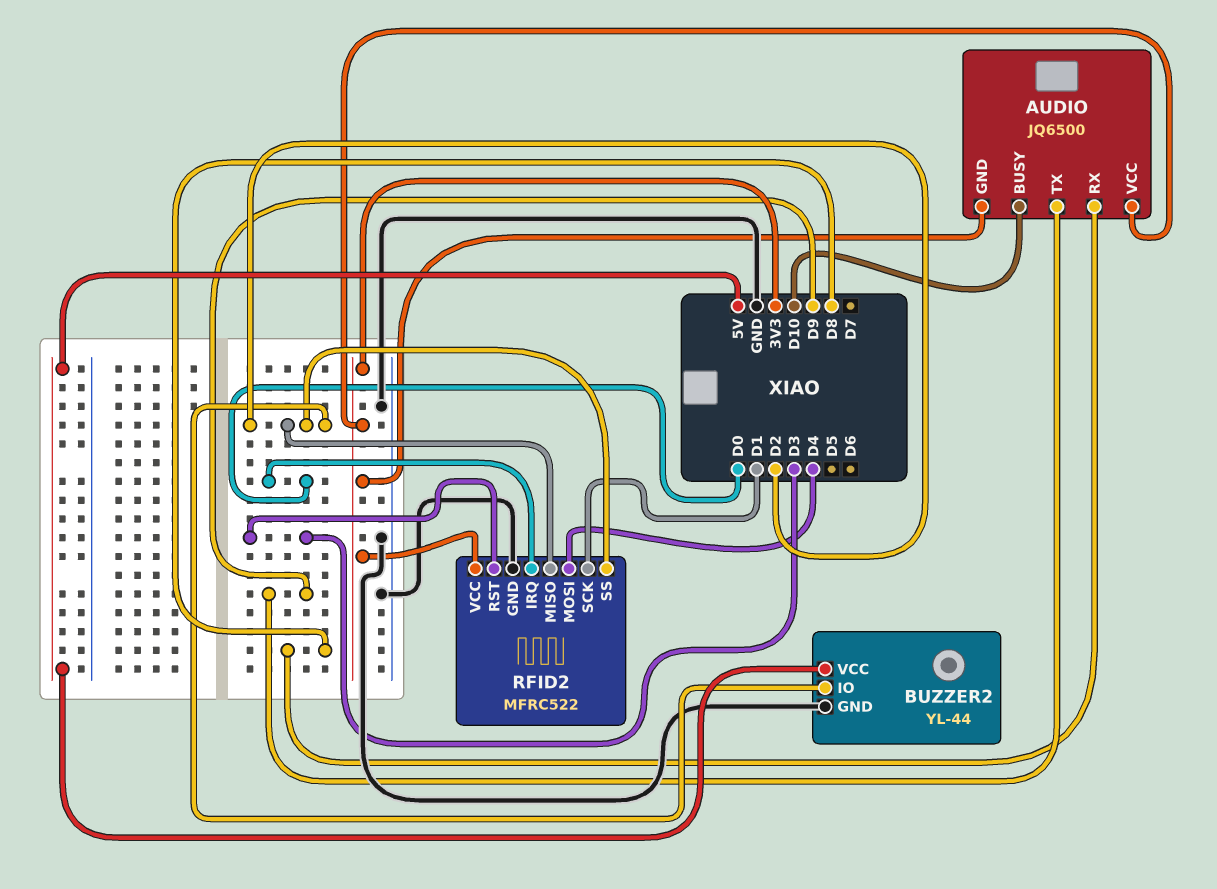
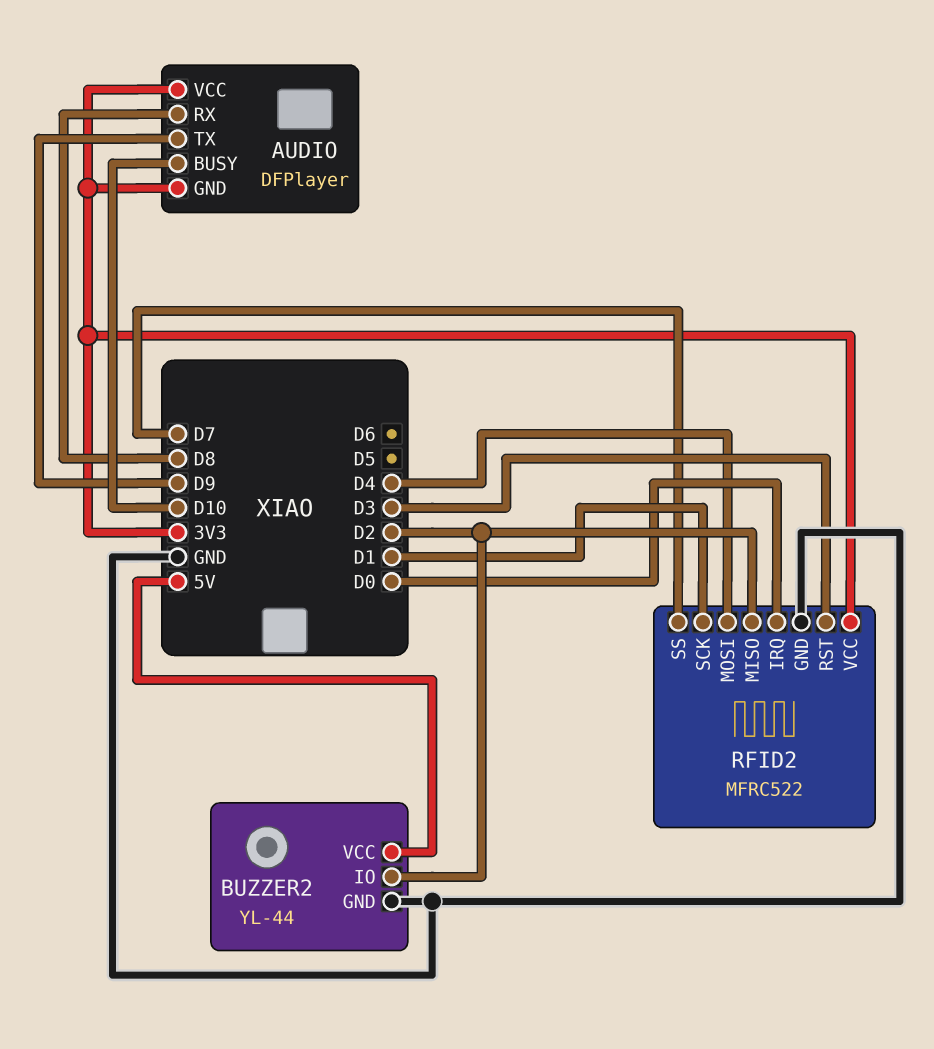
AUDIO: JQ6500 -> DFPlayer
RFID2 pin SS: D2 -> D7

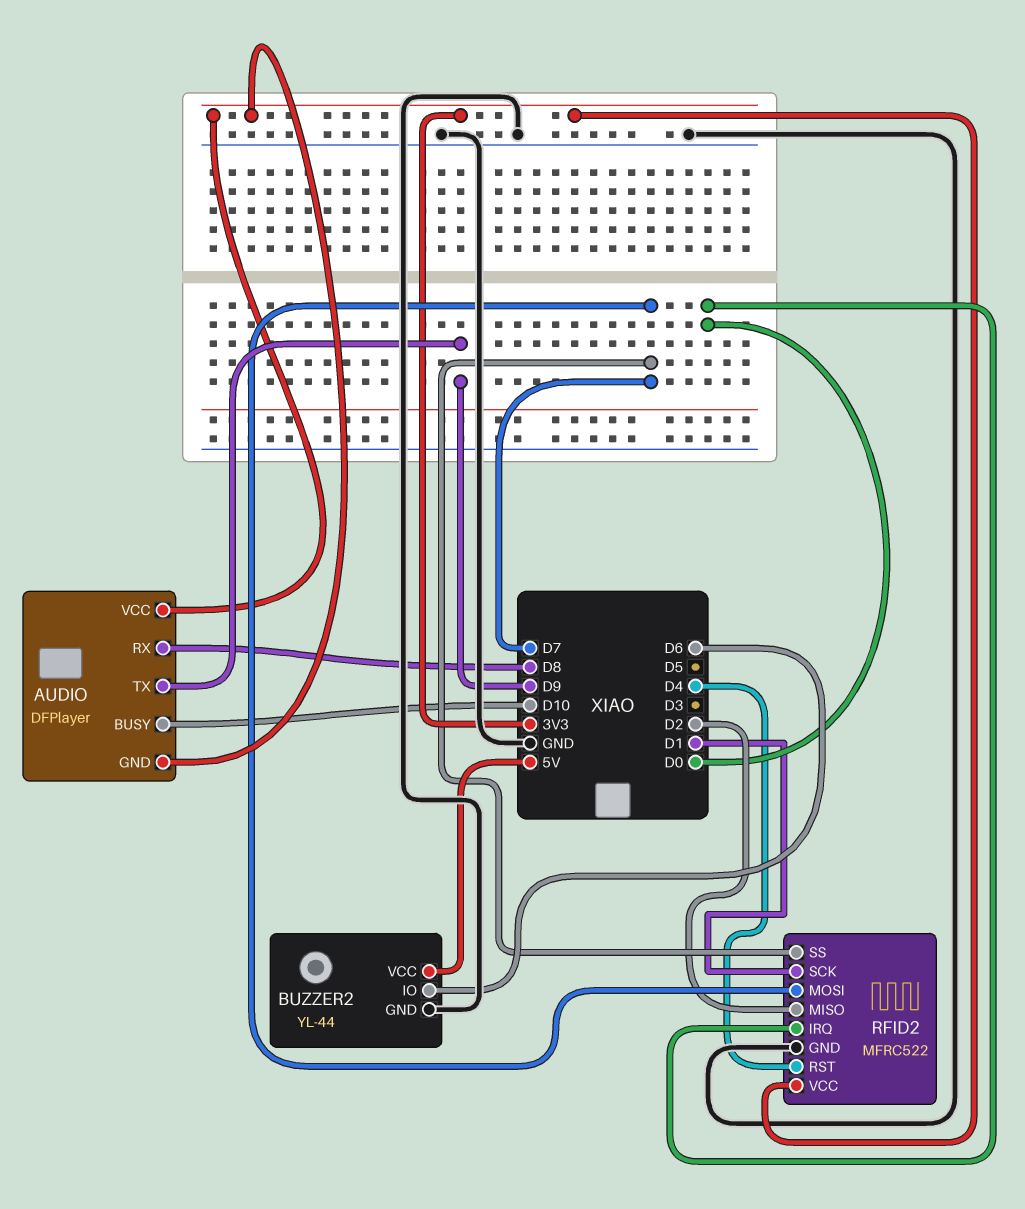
BUZZER2 pin IO: D2 -> D6
RFID2 pin MOSI: D4 -> D7
RFID2 pin RST: D3 -> D4

